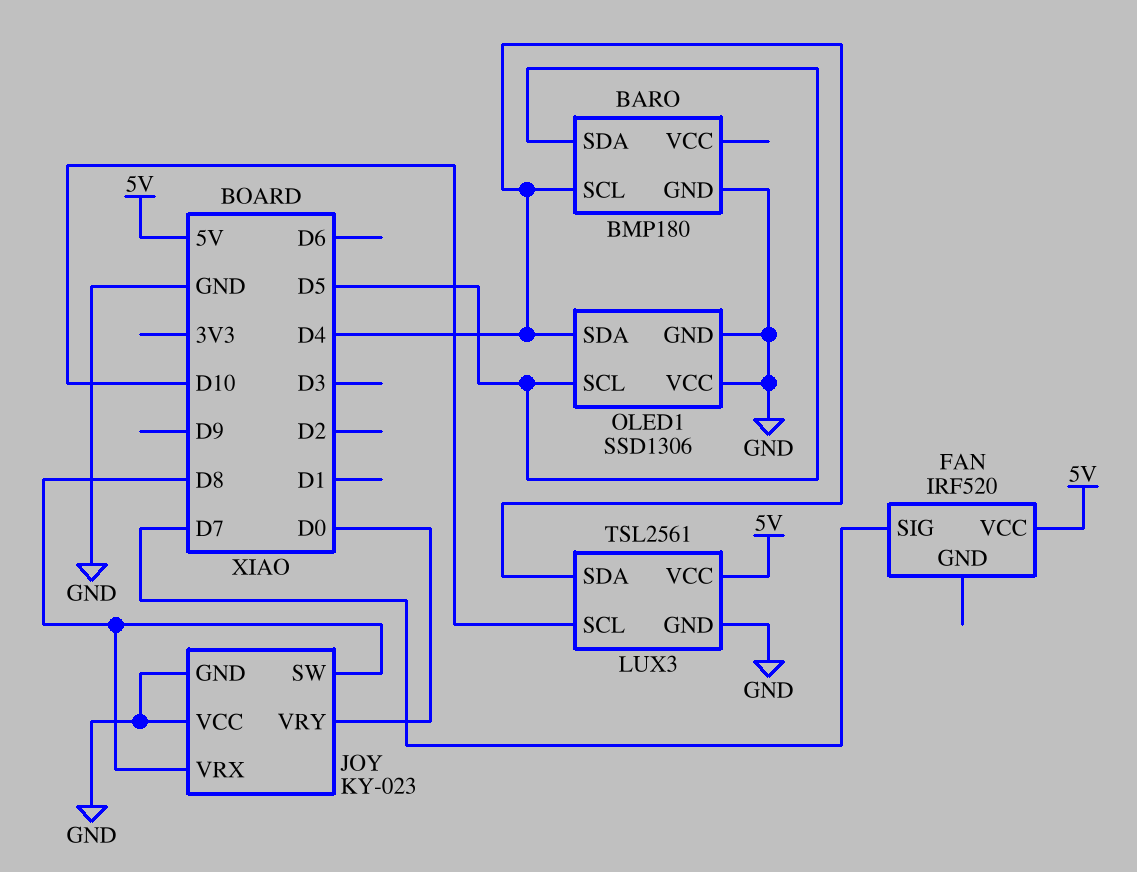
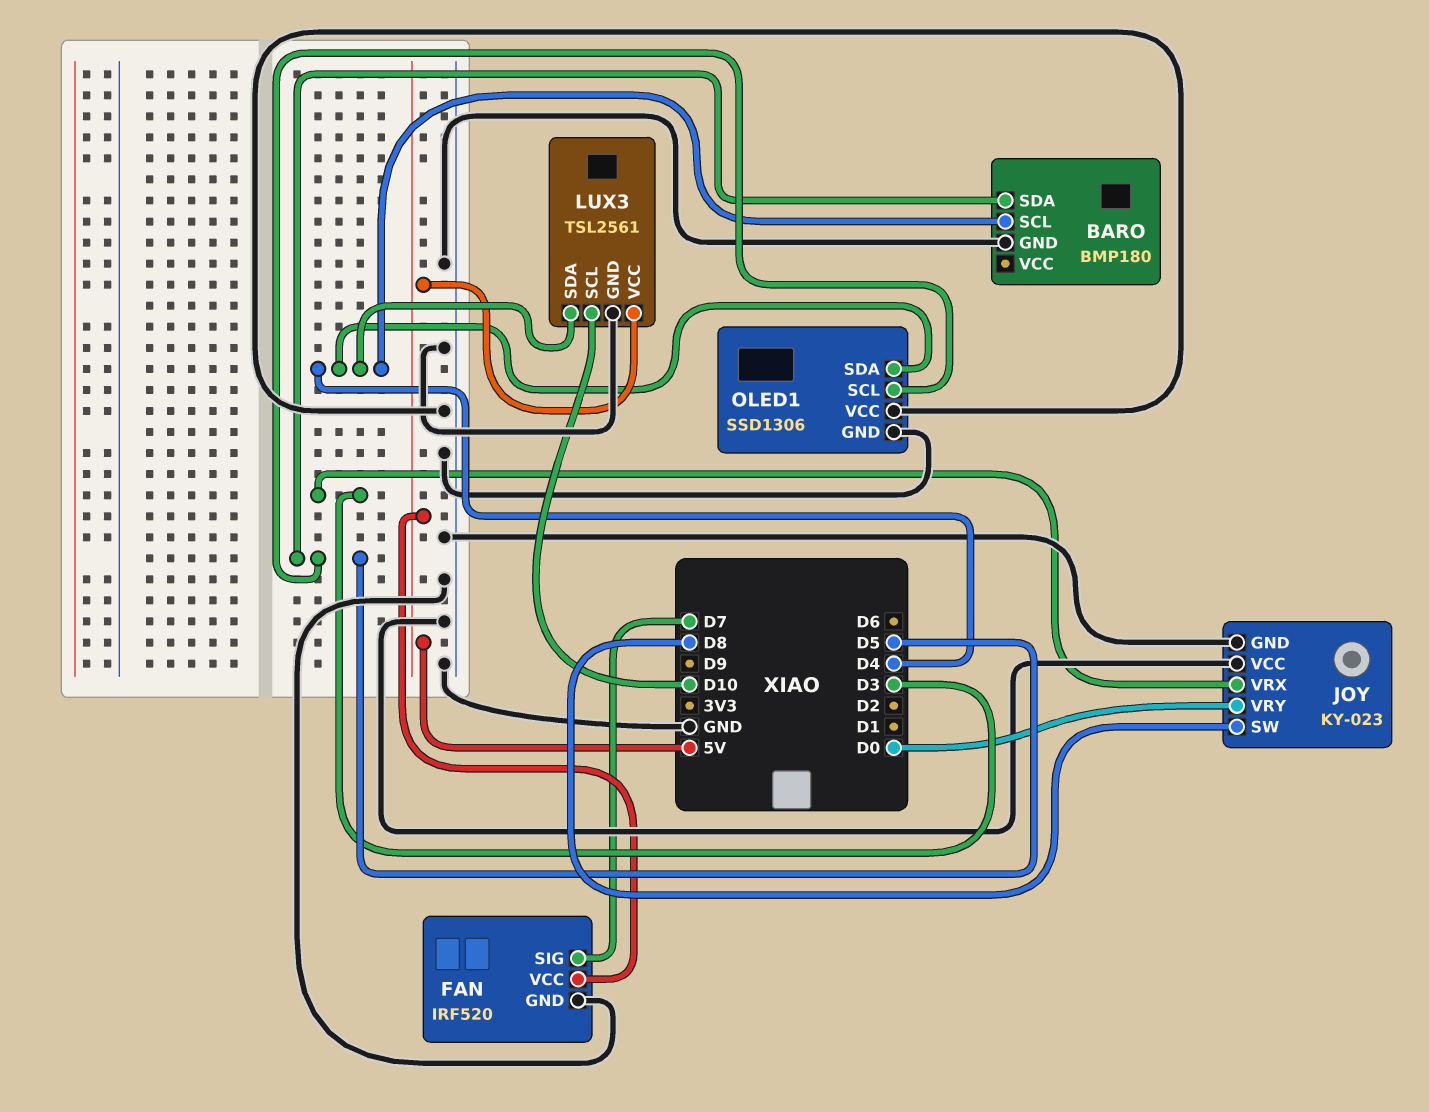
FAN pin GND: none -> GND
JOY pin VRX: D8 -> D3

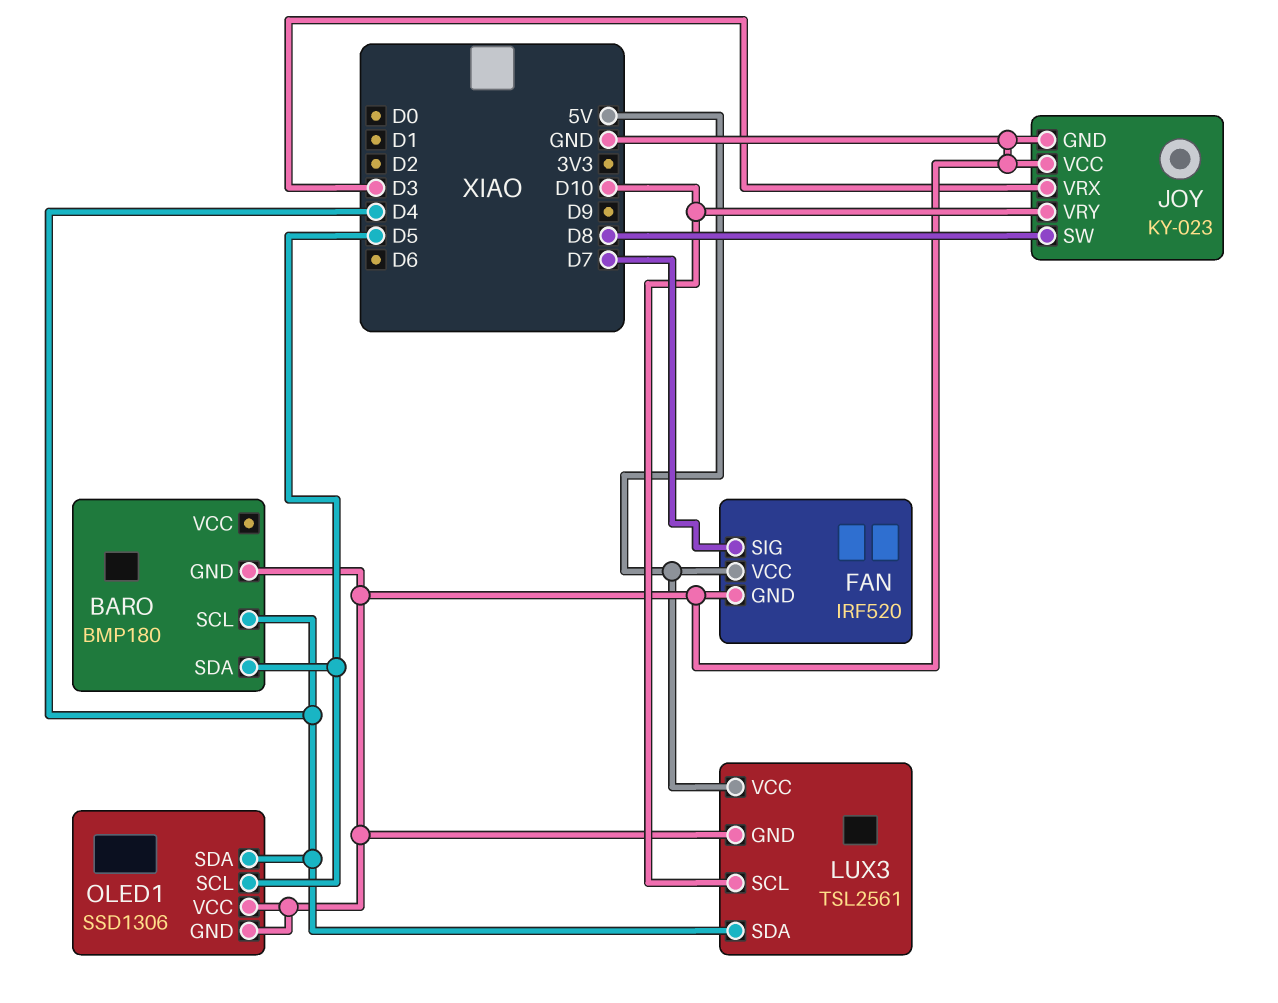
JOY pin VRY: D0 -> D10

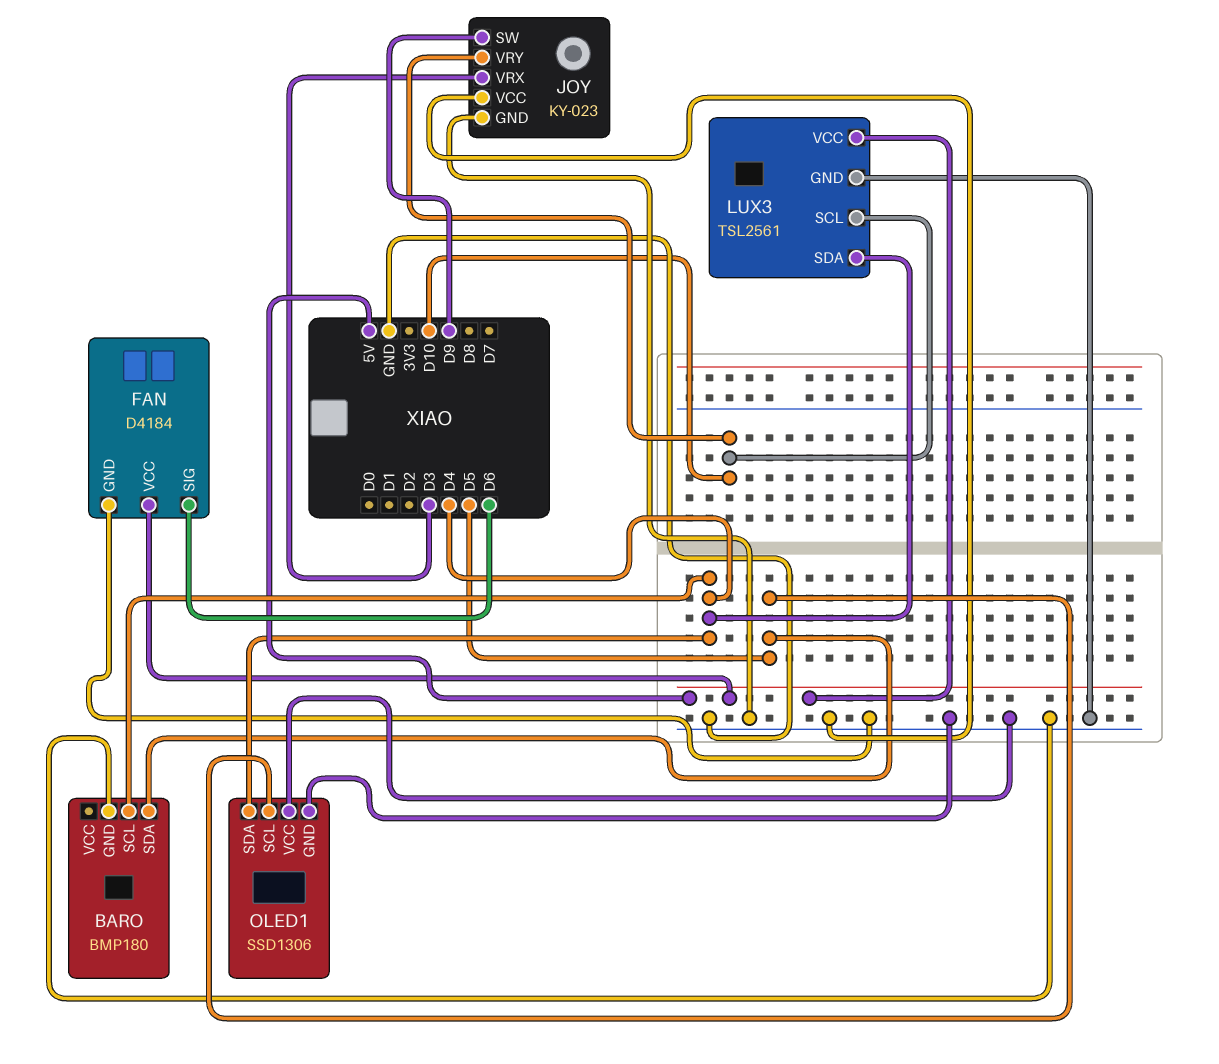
FAN: IRF520 -> D4184
FAN pin SIG: D7 -> D6
JOY pin SW: D8 -> D9

